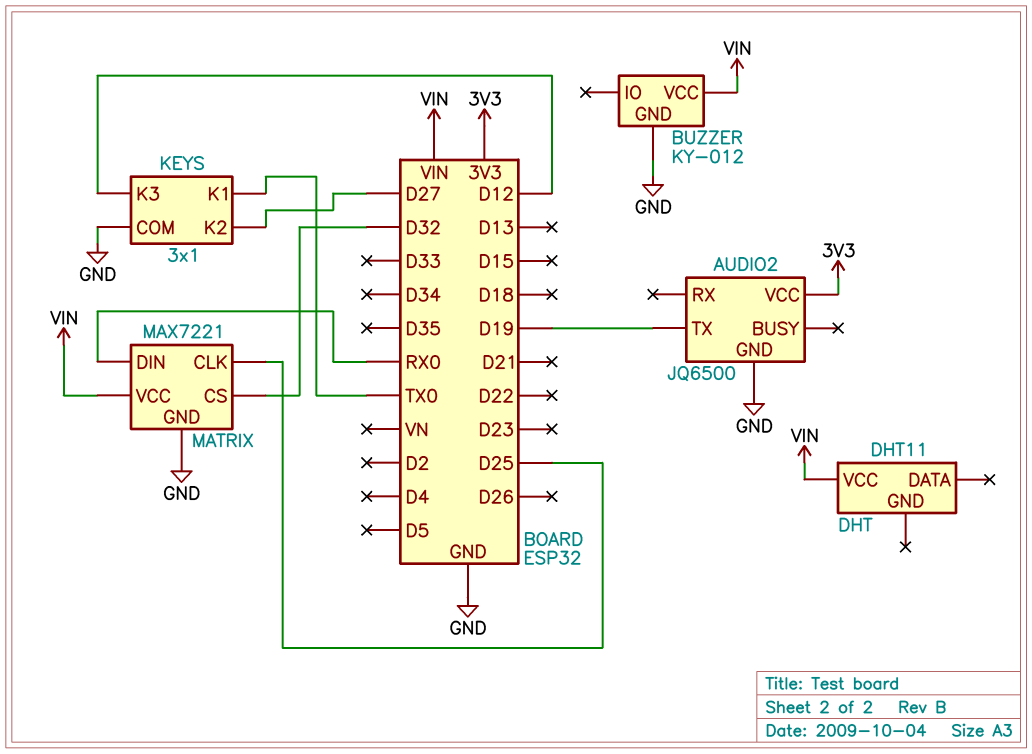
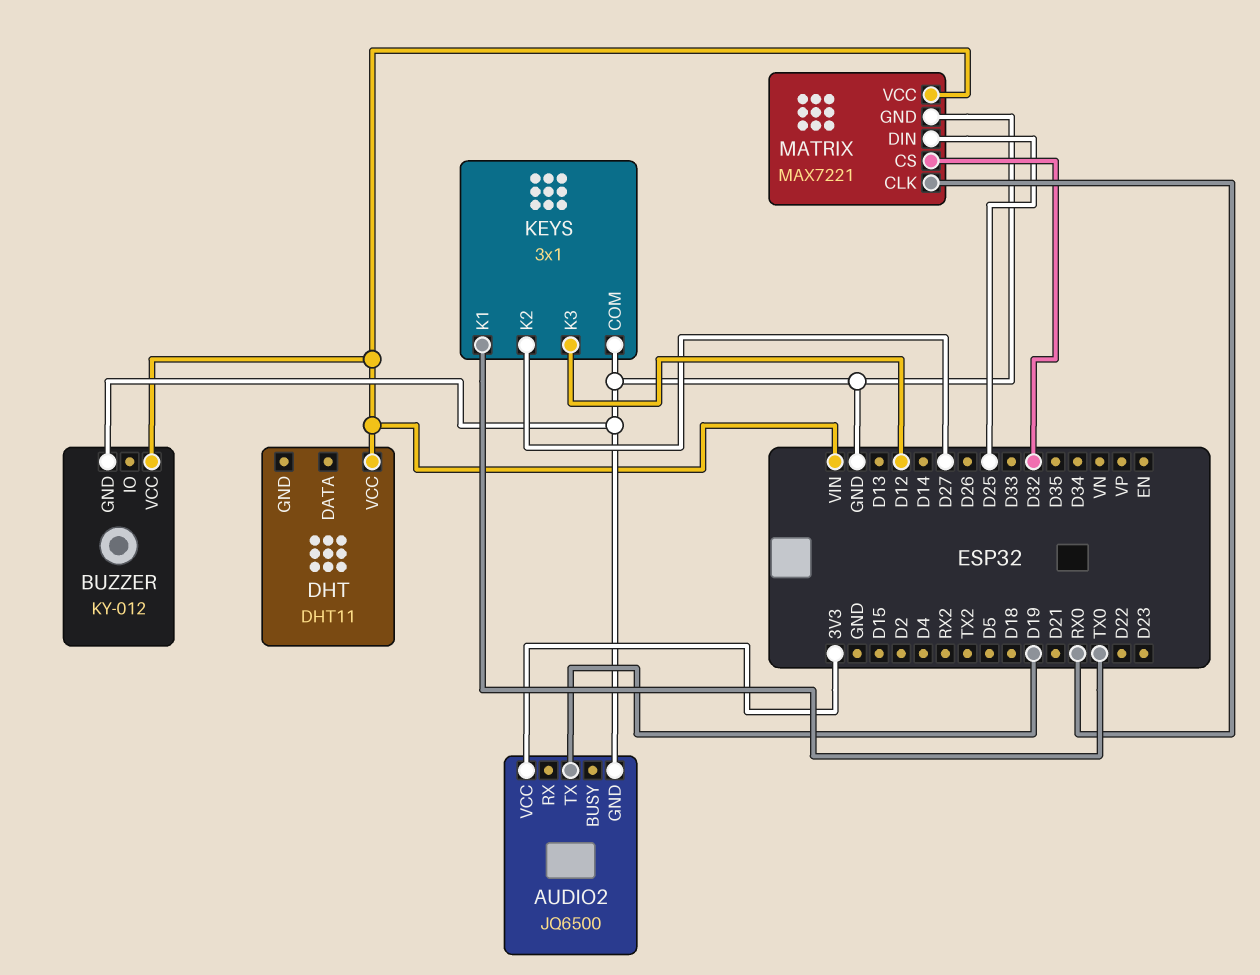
MATRIX pin CLK: D25 -> RX0
MATRIX pin DIN: RX0 -> D25

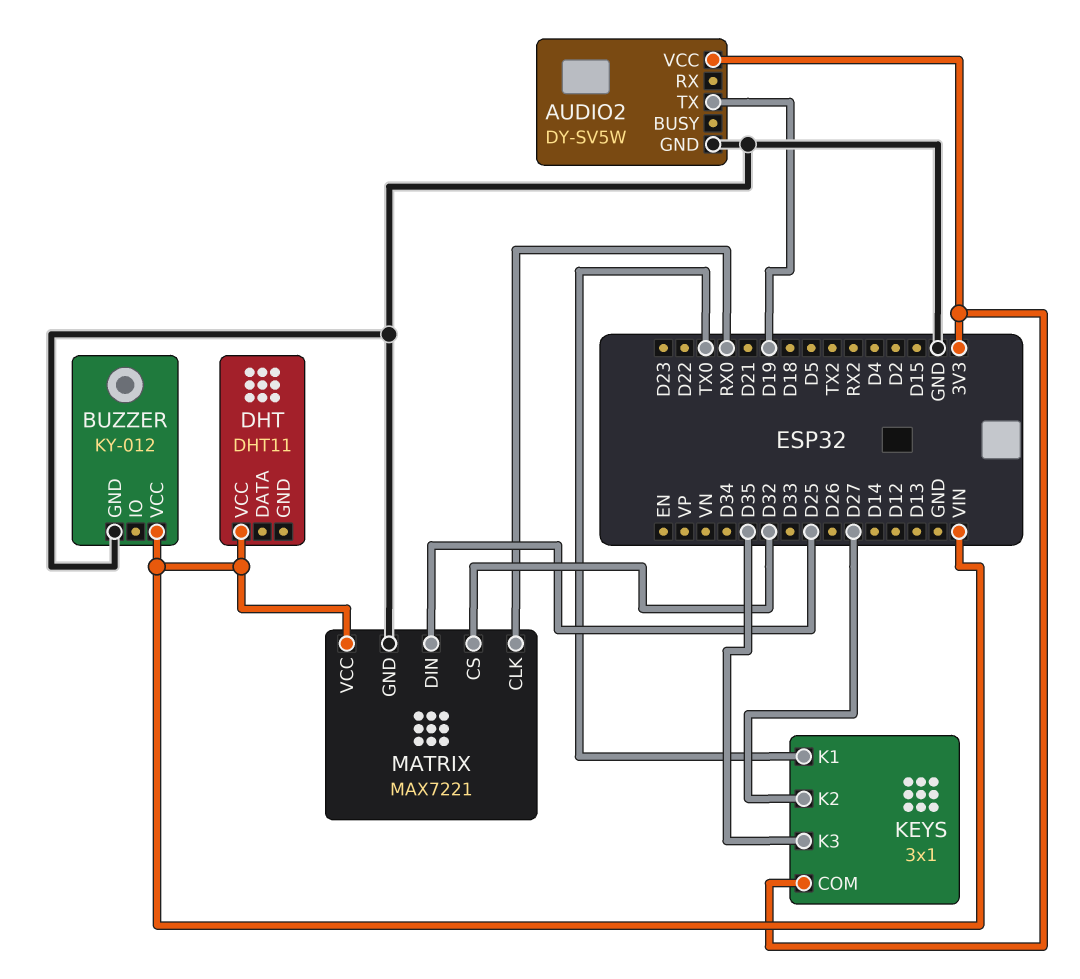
AUDIO2: JQ6500 -> DY-SV5W
KEYS pin COM: GND -> 3V3
KEYS pin K3: D12 -> D35

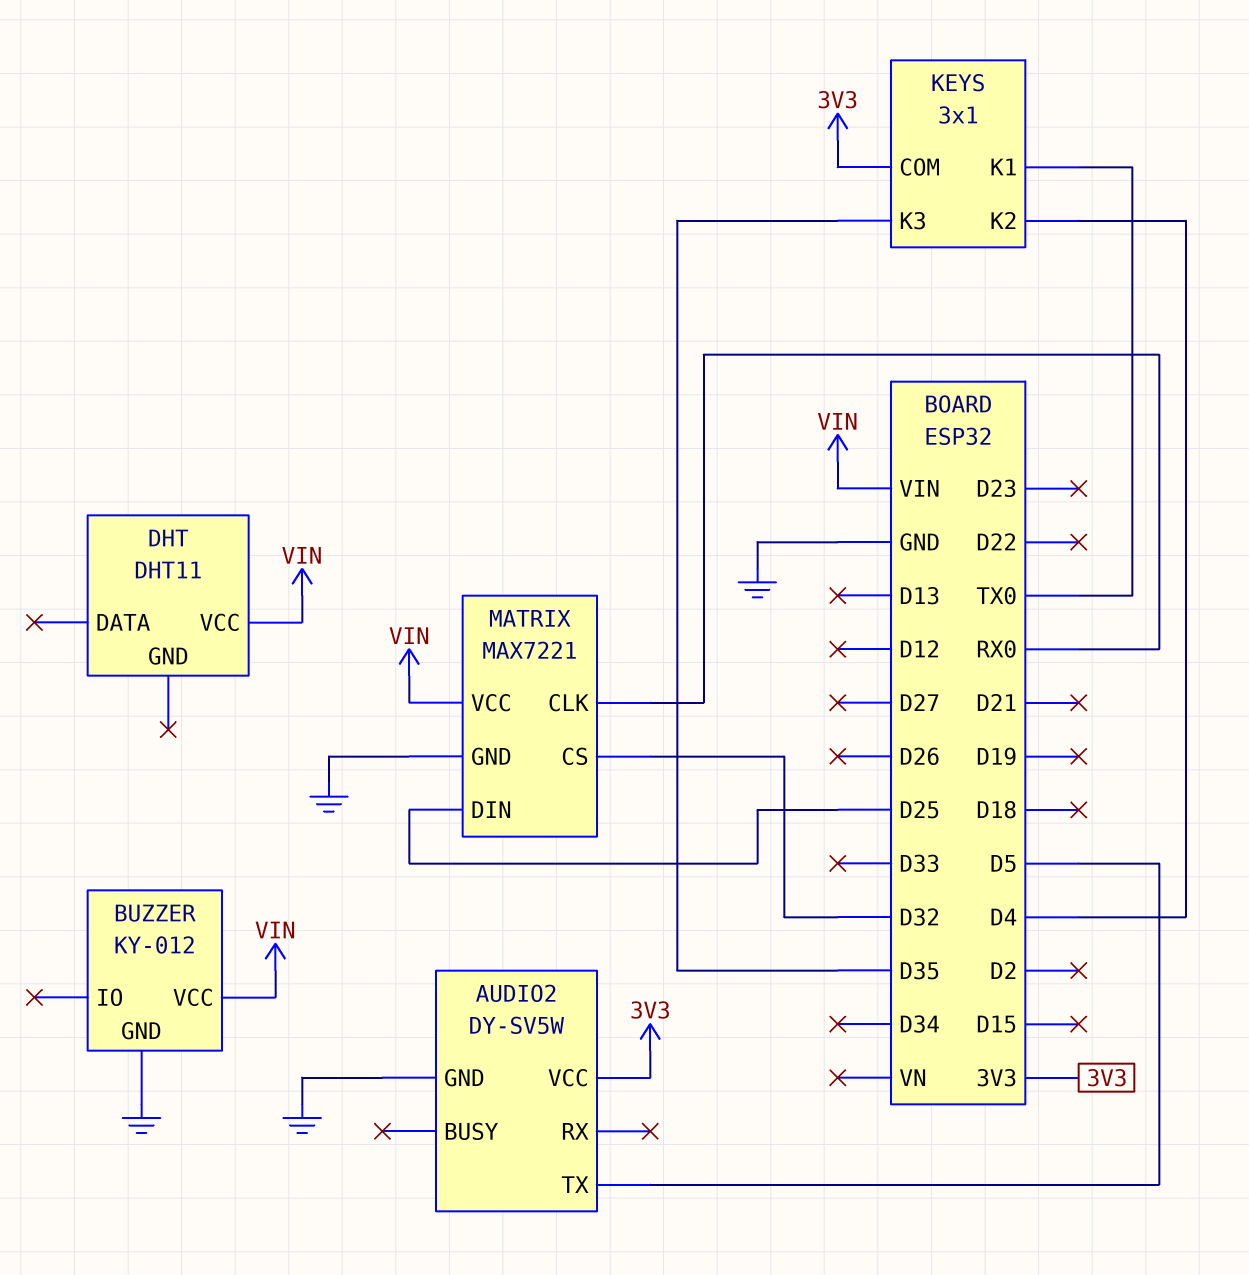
AUDIO2 pin TX: D19 -> D5
KEYS pin K2: D27 -> D4

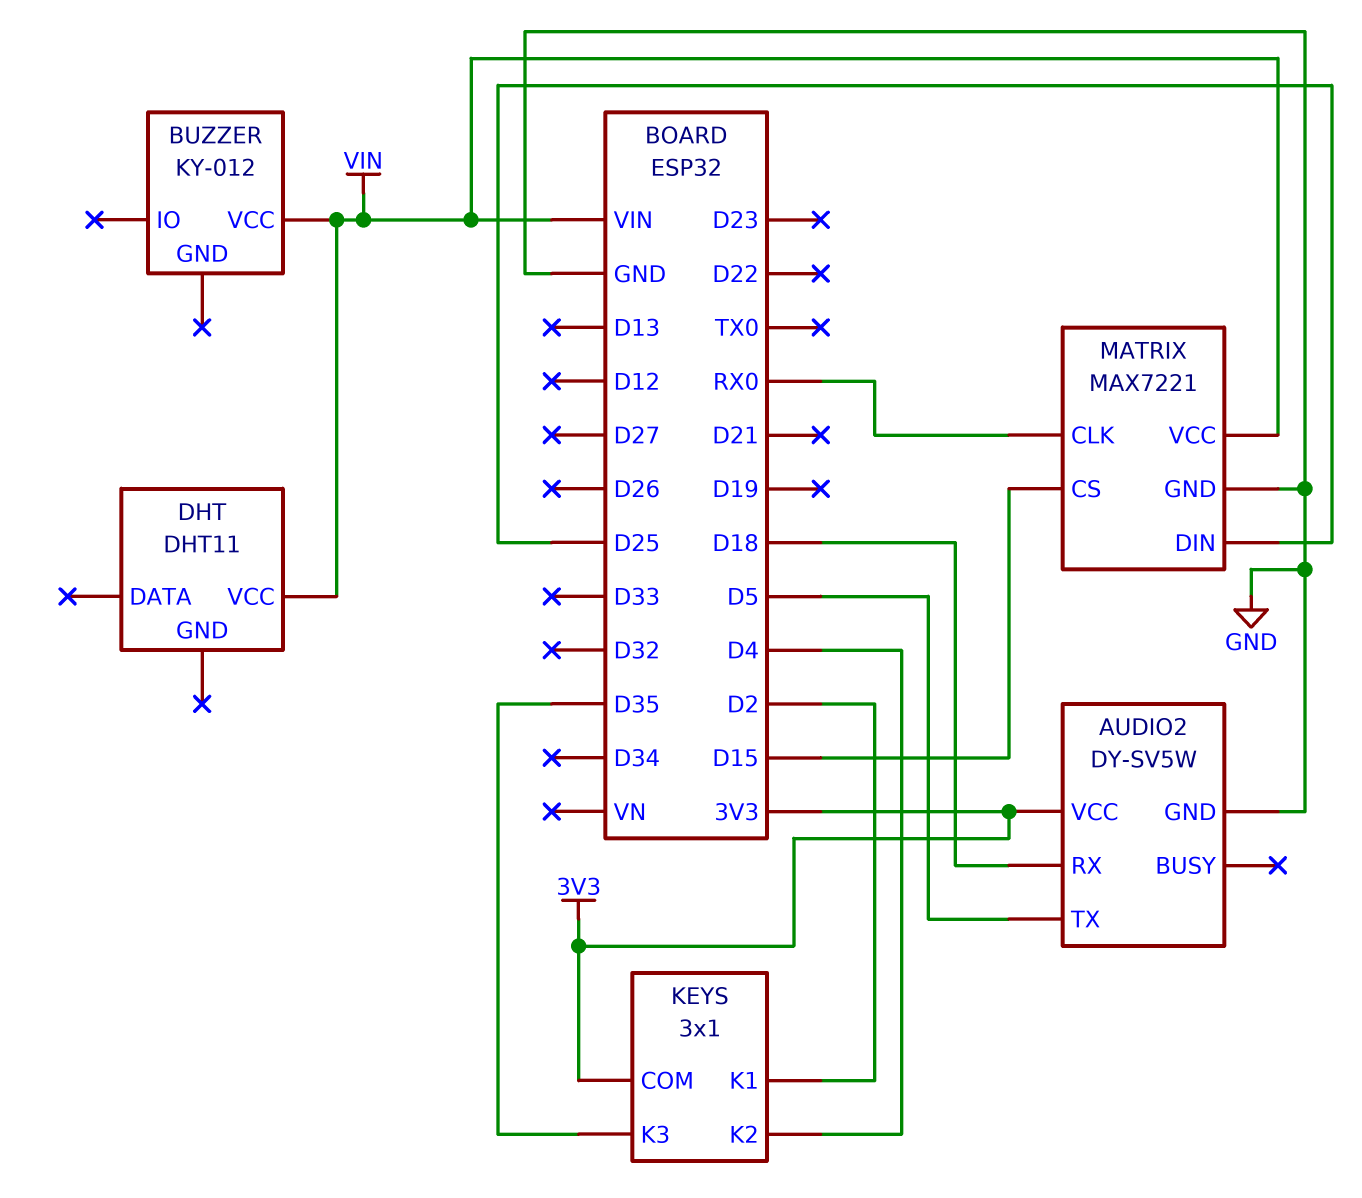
AUDIO2 pin RX: none -> D18
BUZZER pin GND: GND -> none
KEYS pin K1: TX0 -> D2
MATRIX pin CS: D32 -> D15

